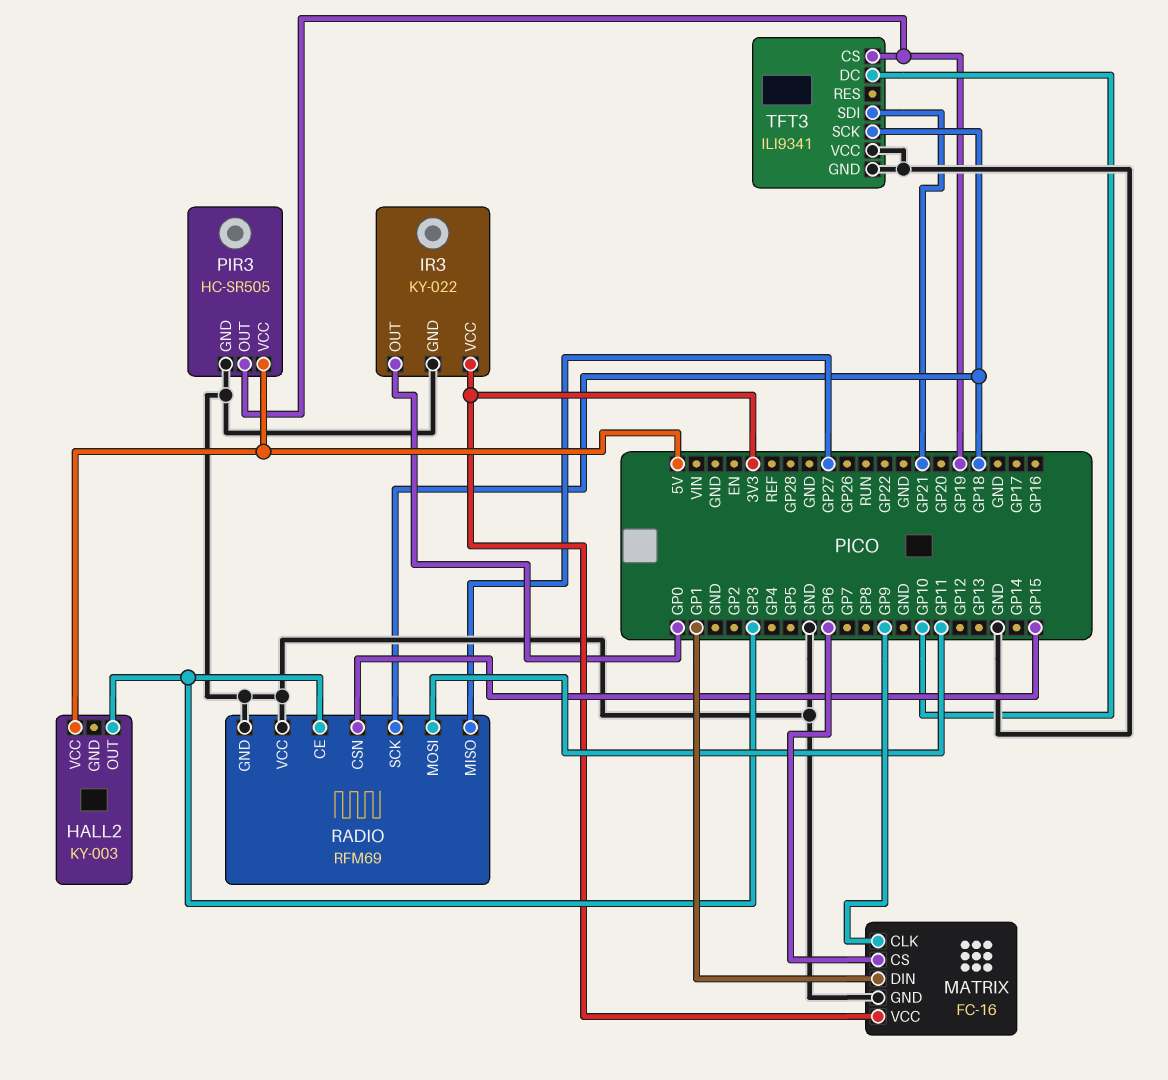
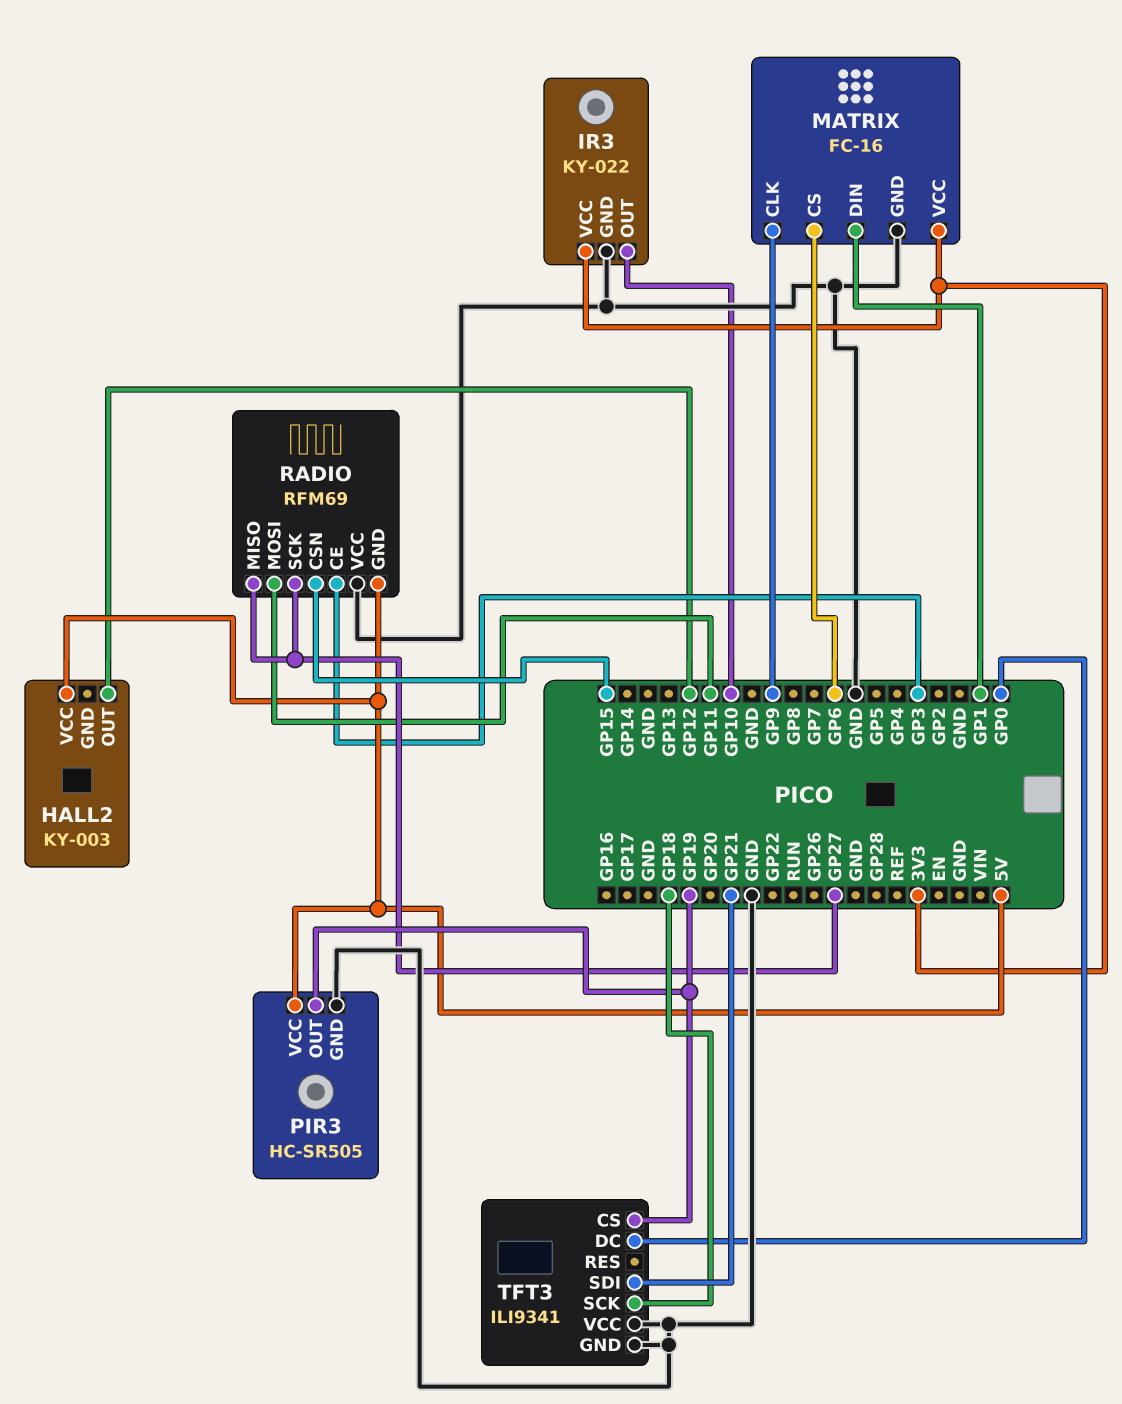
HALL2 pin OUT: GP3 -> GP12
IR3 pin OUT: GP0 -> GP10
RADIO pin GND: GND -> 5V
RADIO pin SCK: GP18 -> GP27
TFT3 pin DC: GP10 -> GP0

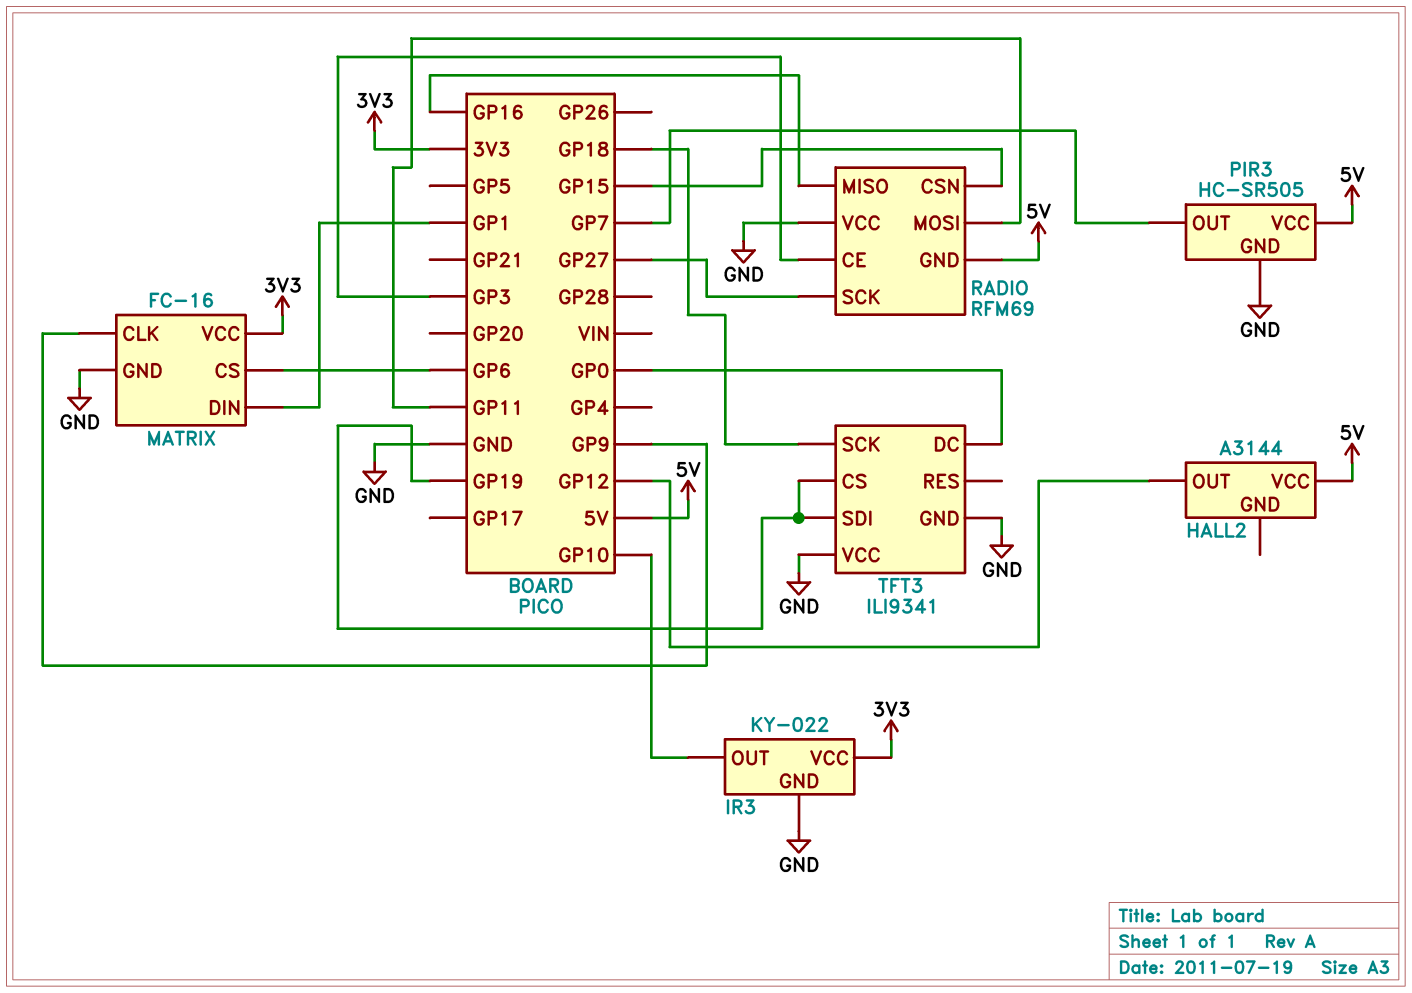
HALL2: KY-003 -> A3144
PIR3 pin OUT: GP19 -> GP7
RADIO pin MISO: GP27 -> GP16
TFT3 pin SDI: GP21 -> GP19

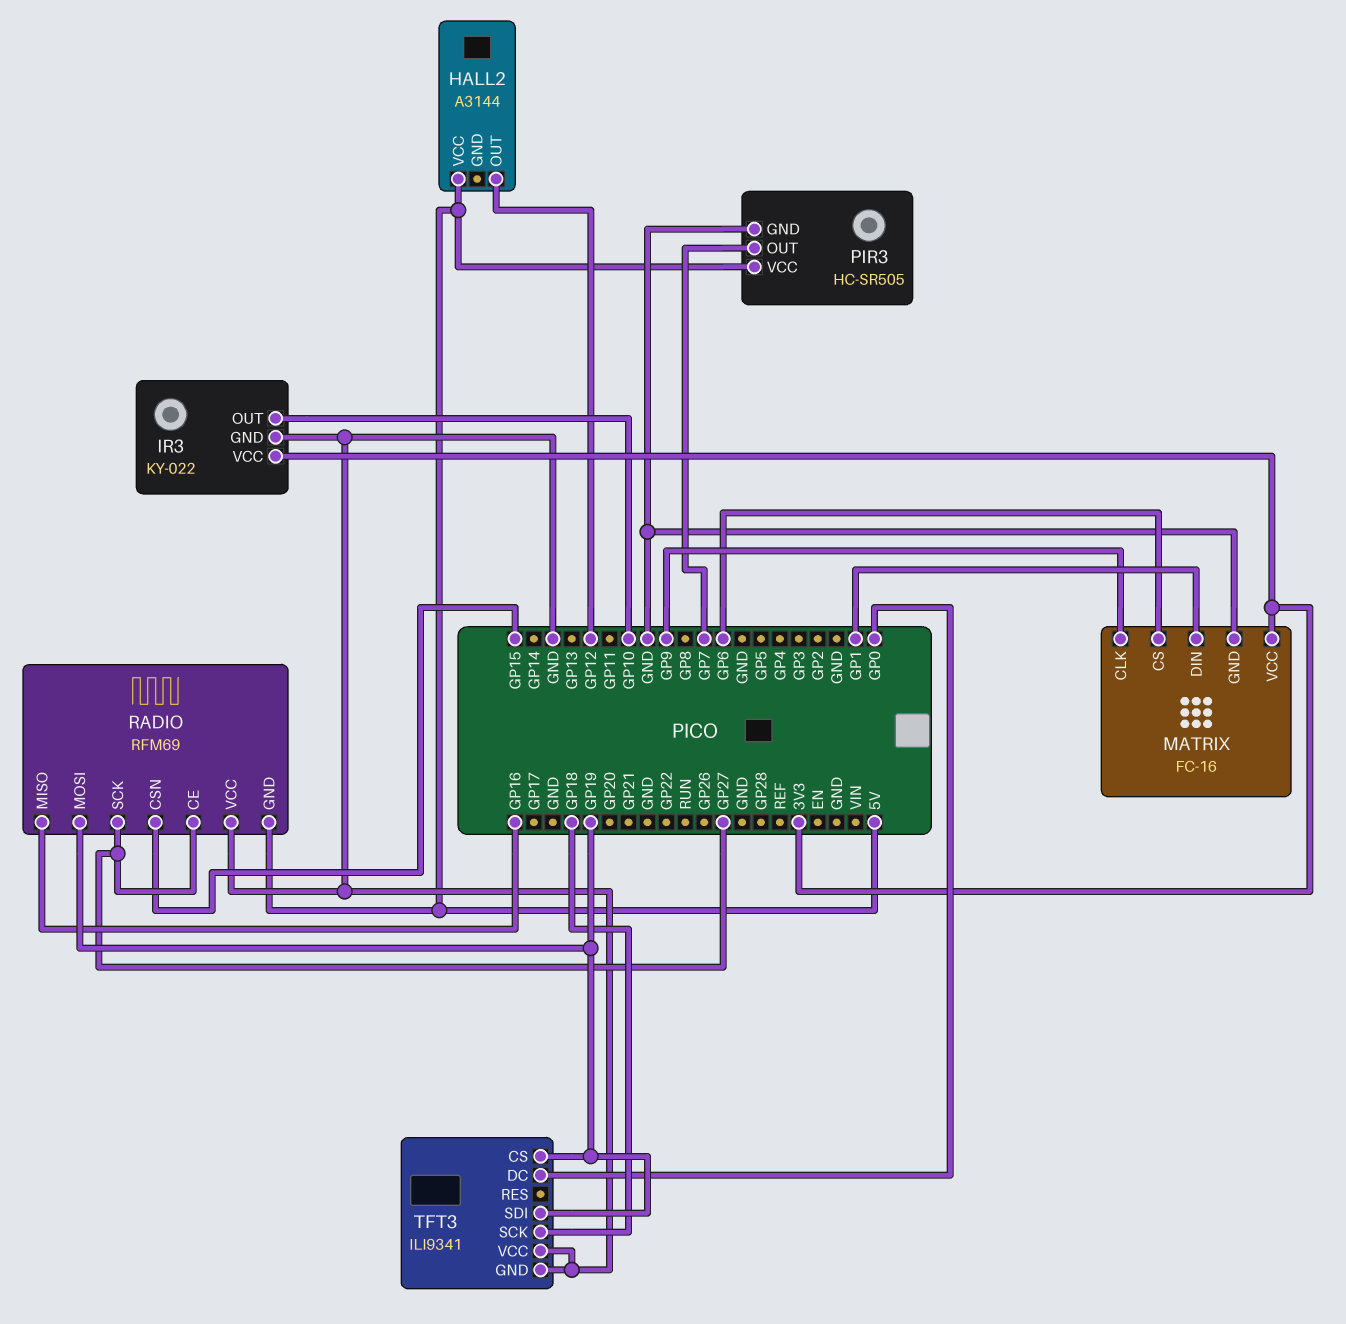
RADIO pin CE: GP3 -> GP27
RADIO pin MOSI: GP11 -> GP19

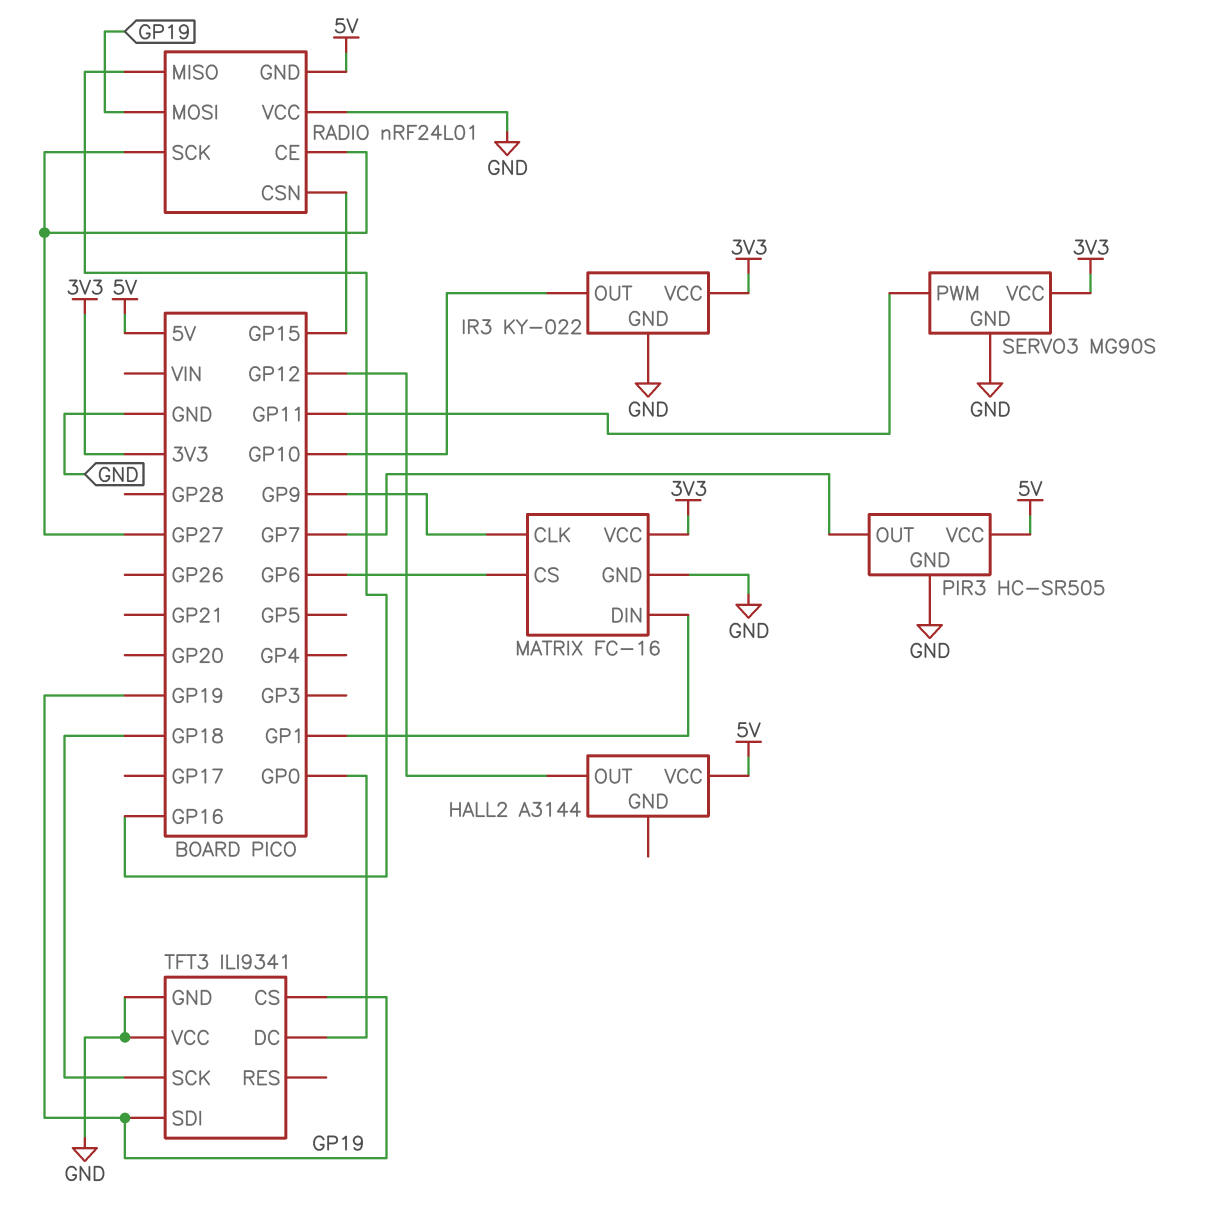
RADIO: RFM69 -> nRF24L01
SERVO3: none -> MG90S
SERVO3 pin GND: none -> GND
SERVO3 pin PWM: none -> GP11
SERVO3 pin VCC: none -> 3V3

